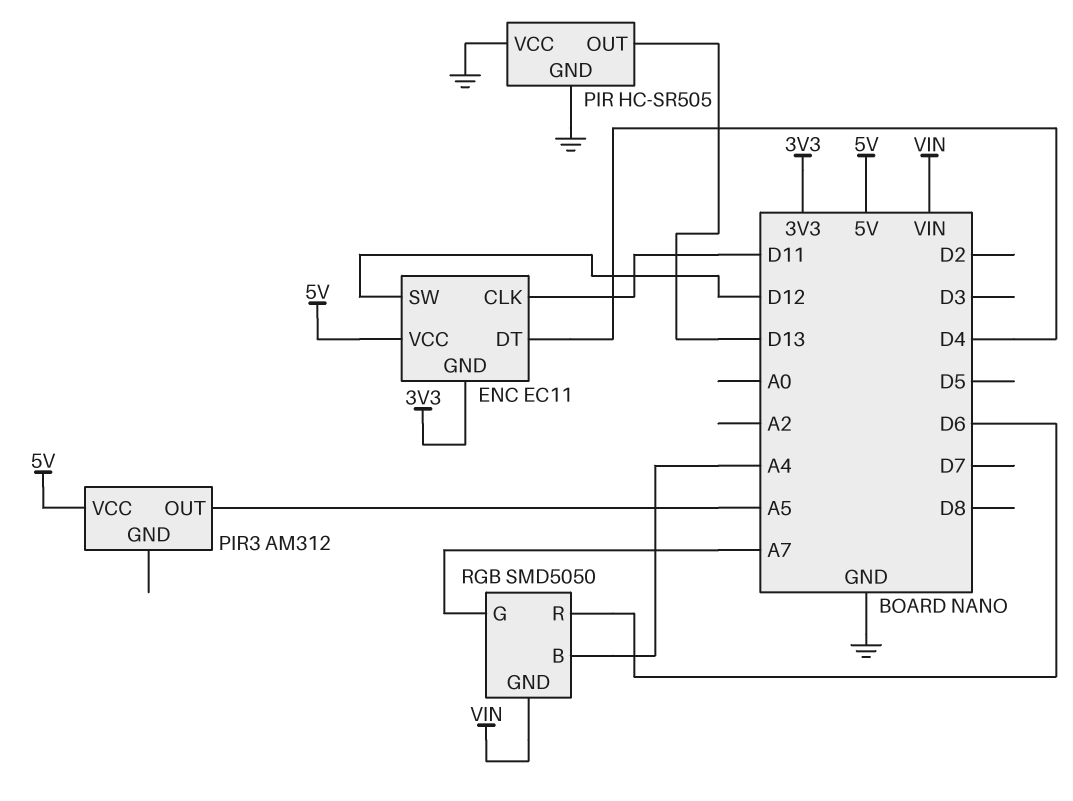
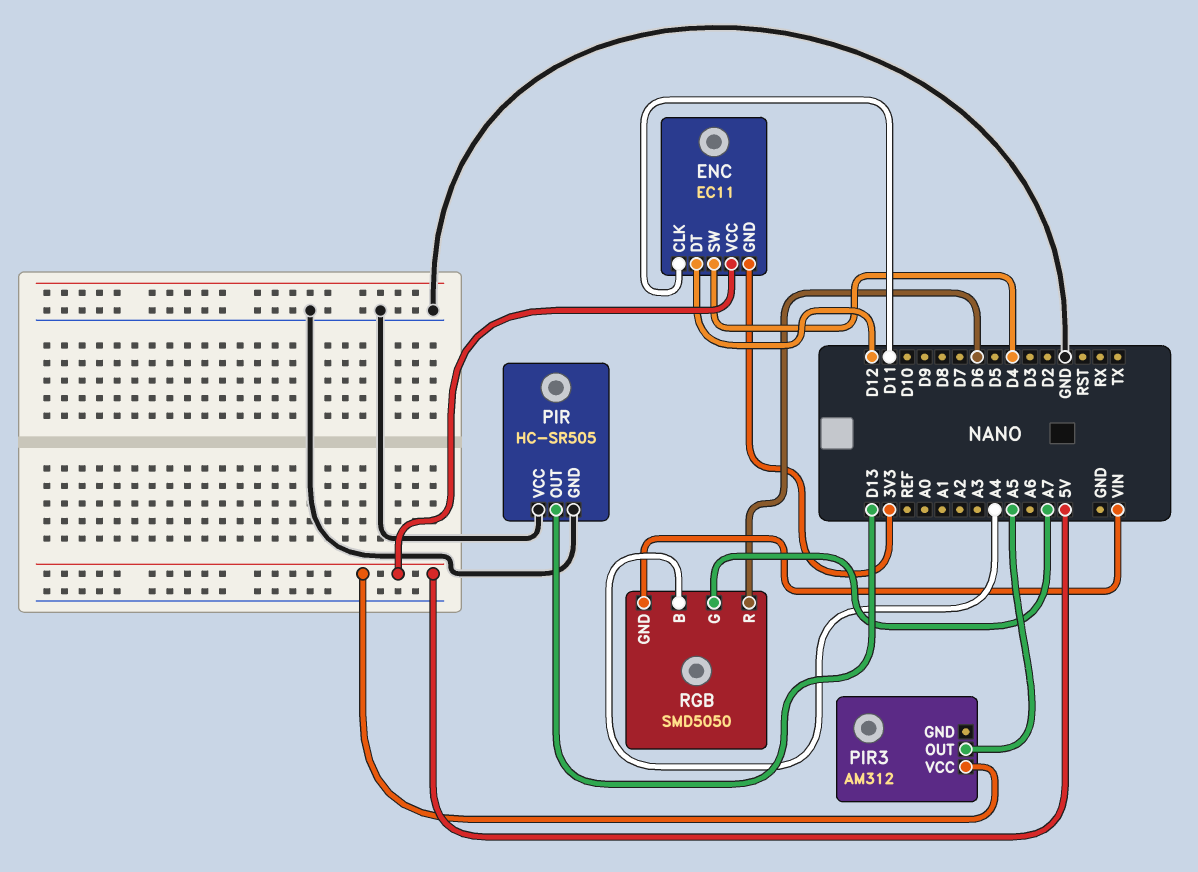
ENC pin DT: D4 -> D12
ENC pin SW: D12 -> D4

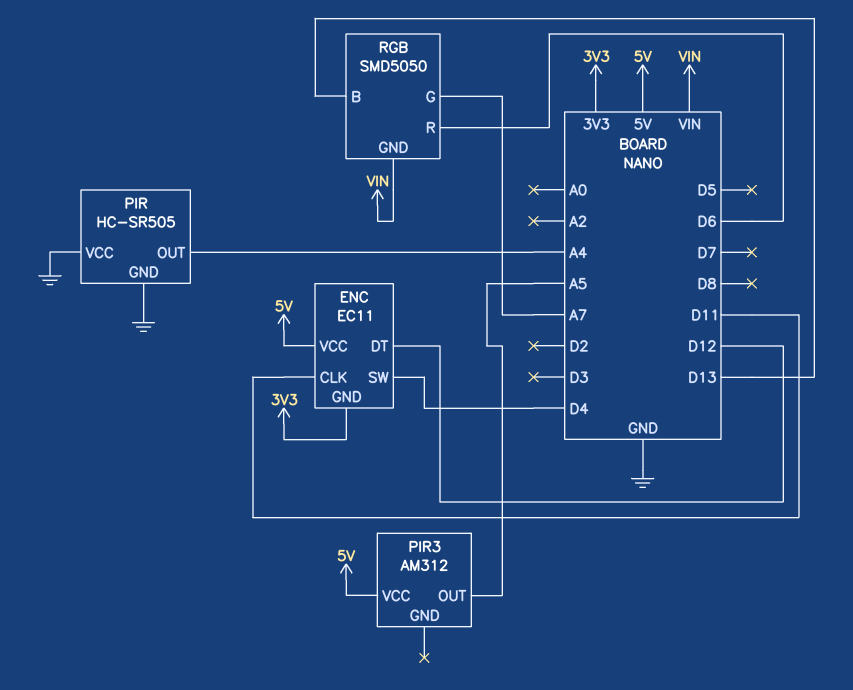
PIR pin OUT: D13 -> A4
RGB pin B: A4 -> D13

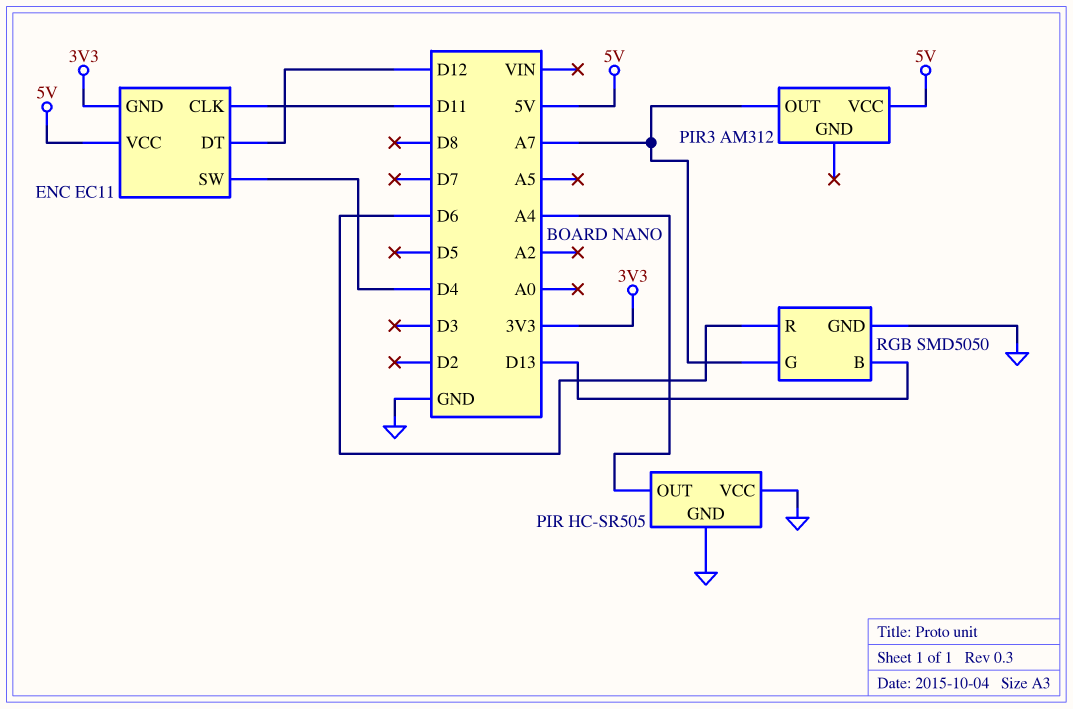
PIR3 pin OUT: A5 -> A7
RGB pin GND: VIN -> GND

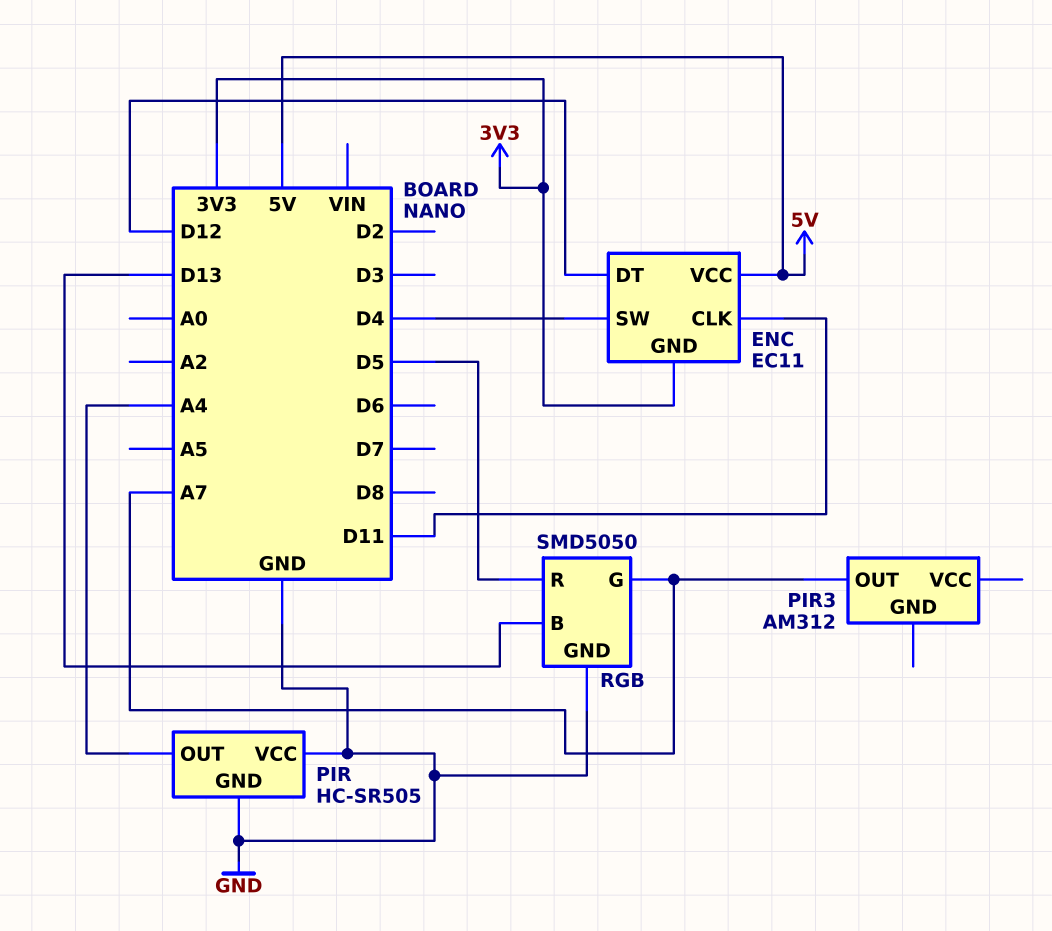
PIR3 pin VCC: 5V -> none
RGB pin R: D6 -> D5

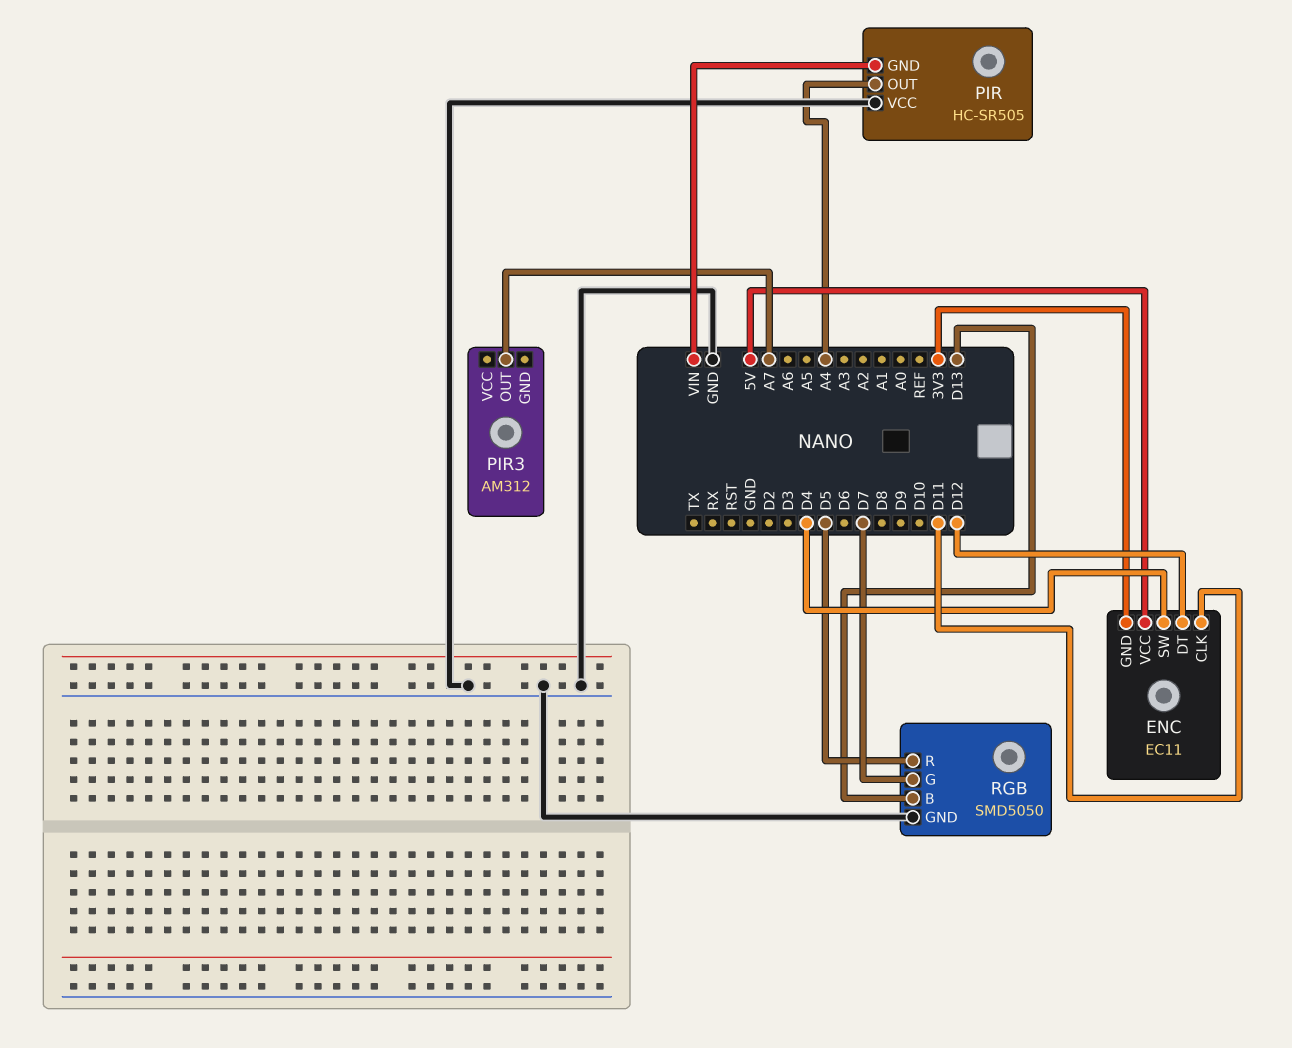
PIR pin GND: GND -> VIN
RGB pin G: A7 -> D7

